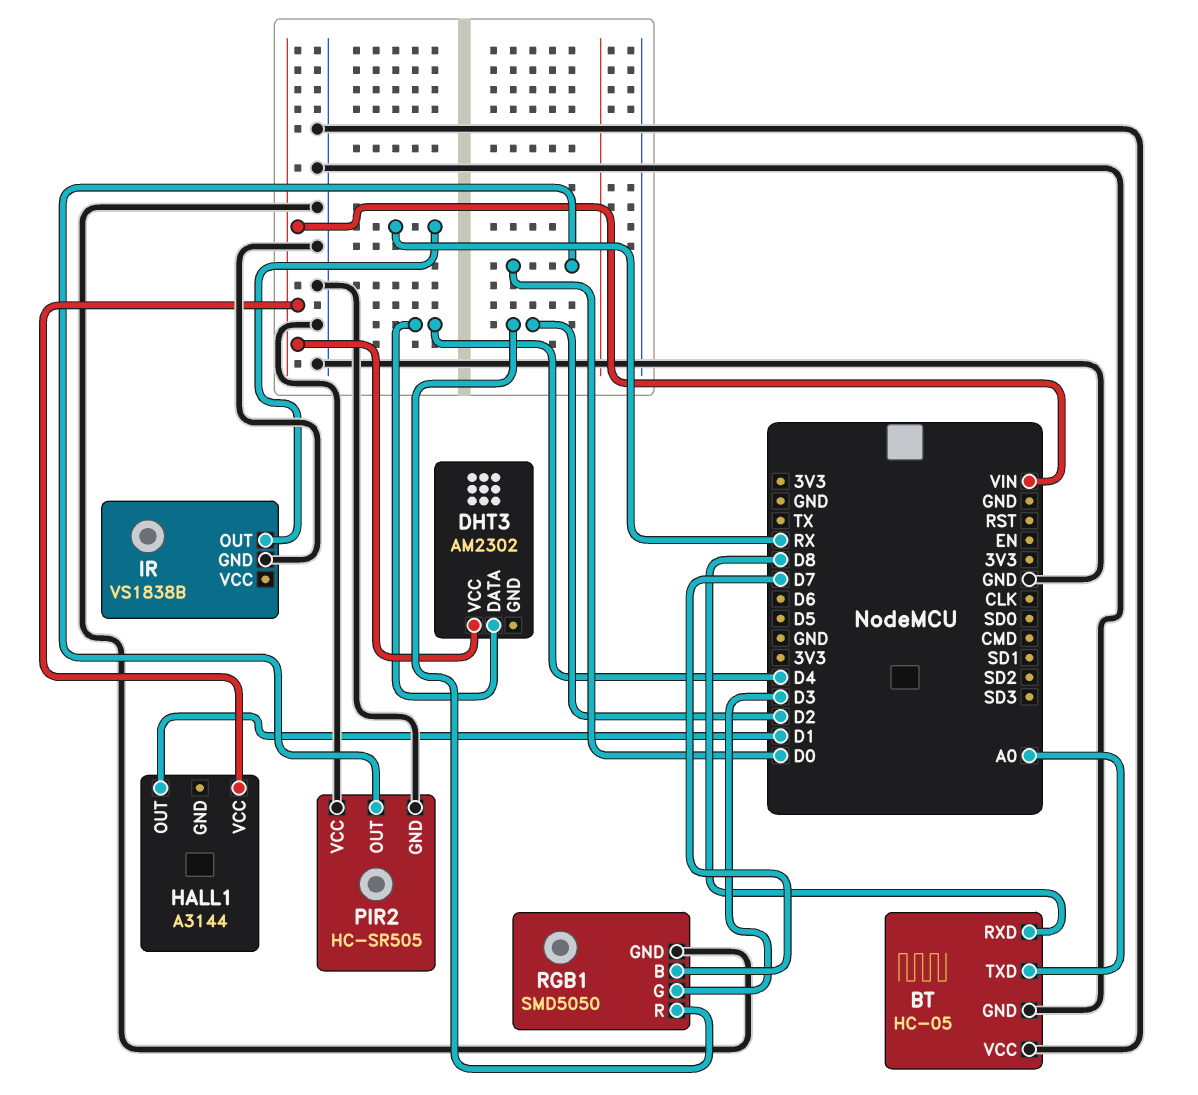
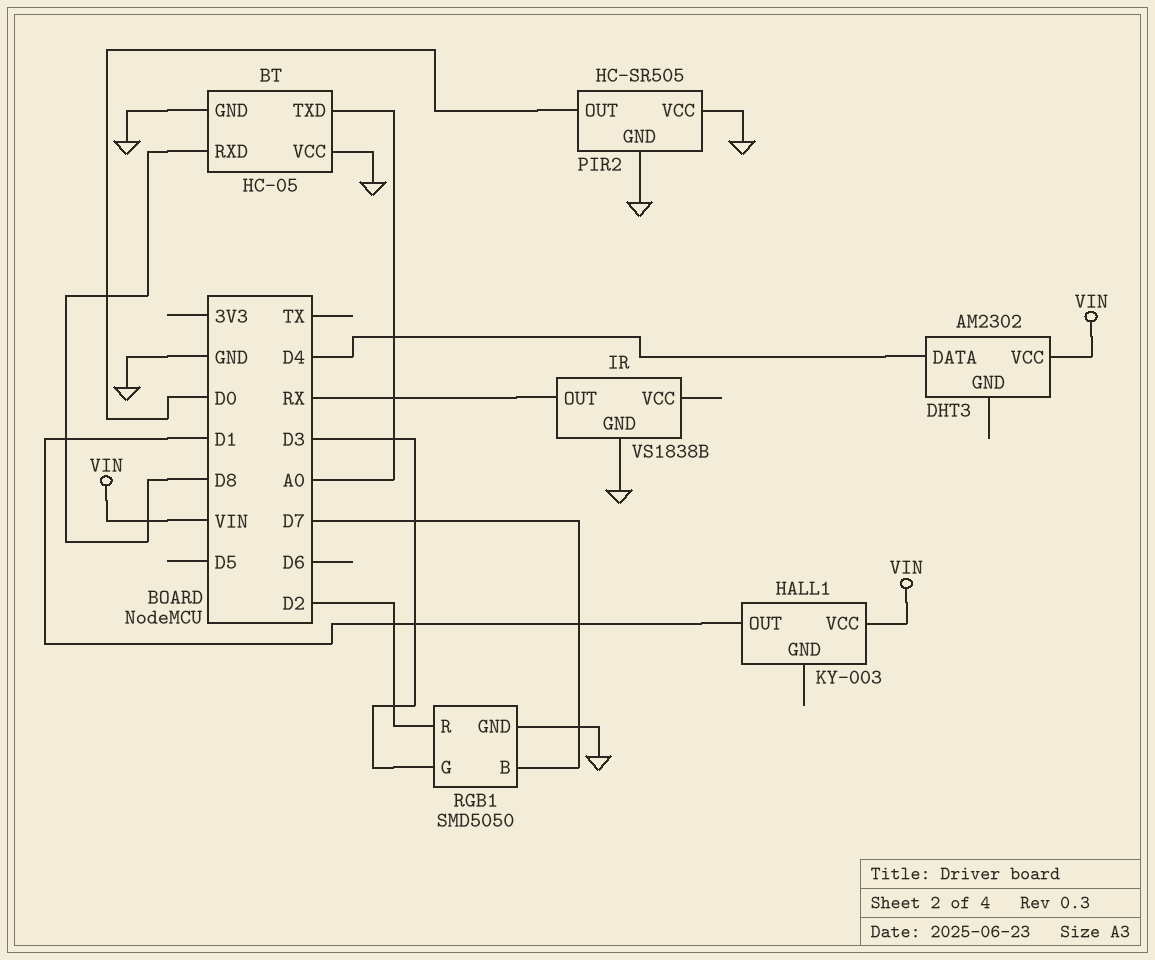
HALL1: A3144 -> KY-003

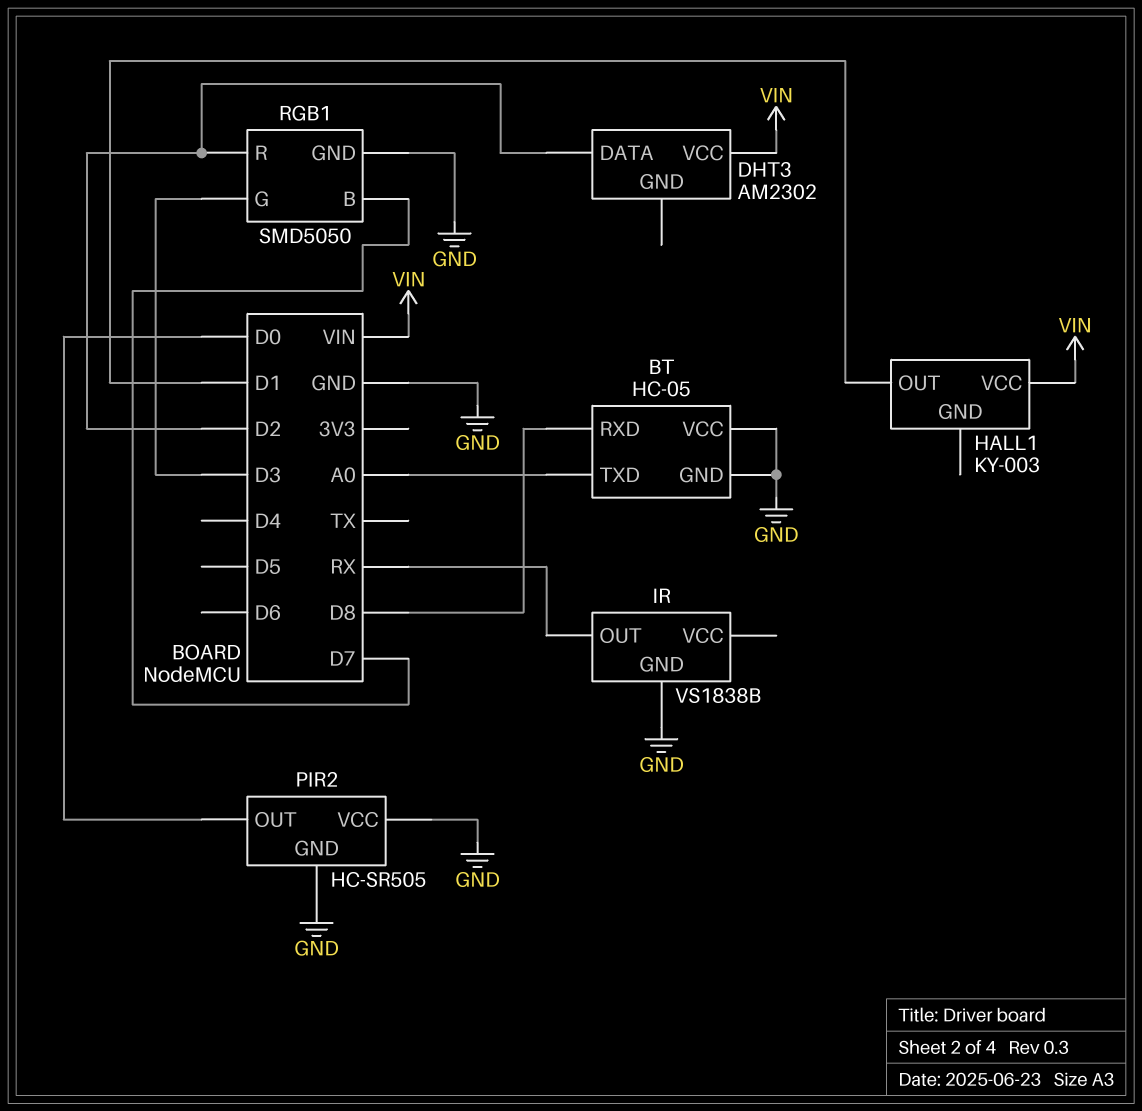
DHT3 pin DATA: D4 -> D2

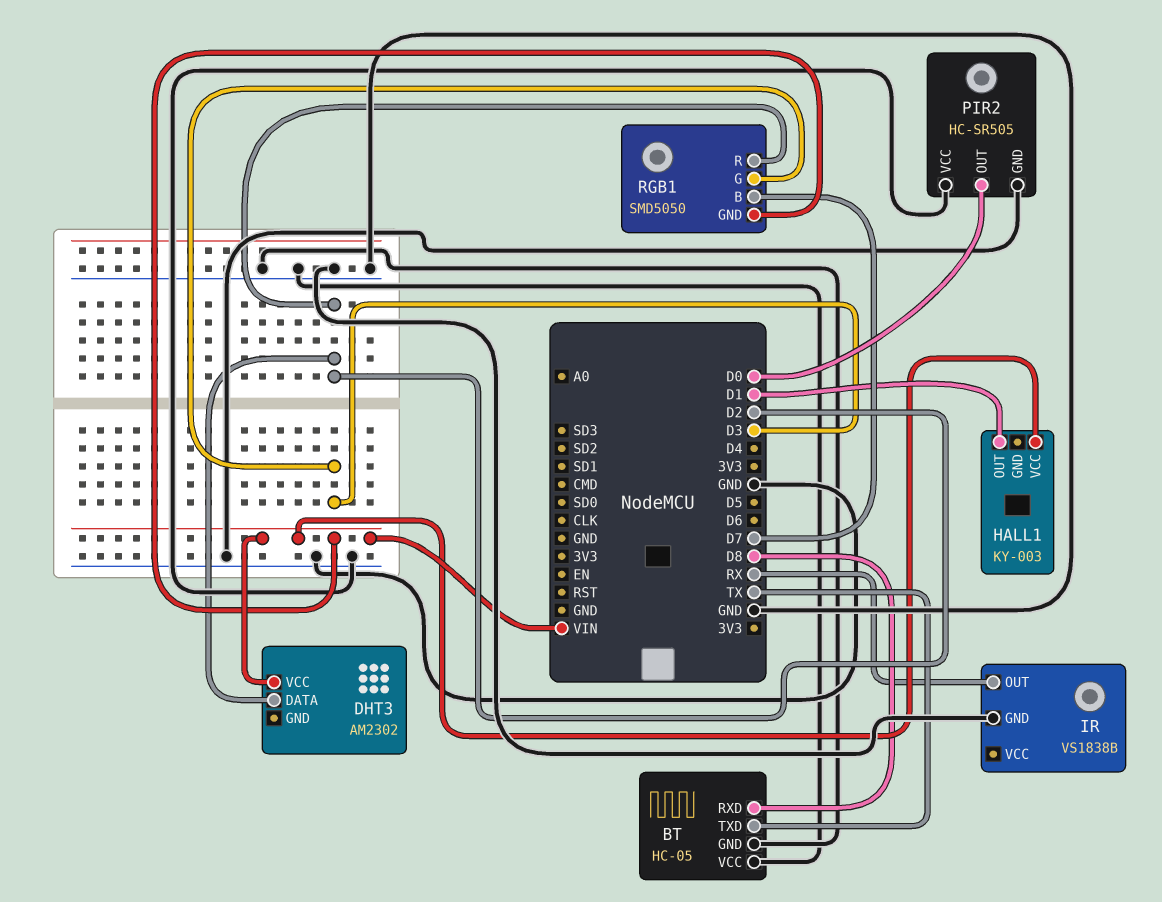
BT pin TXD: A0 -> TX
RGB1 pin GND: GND -> VIN

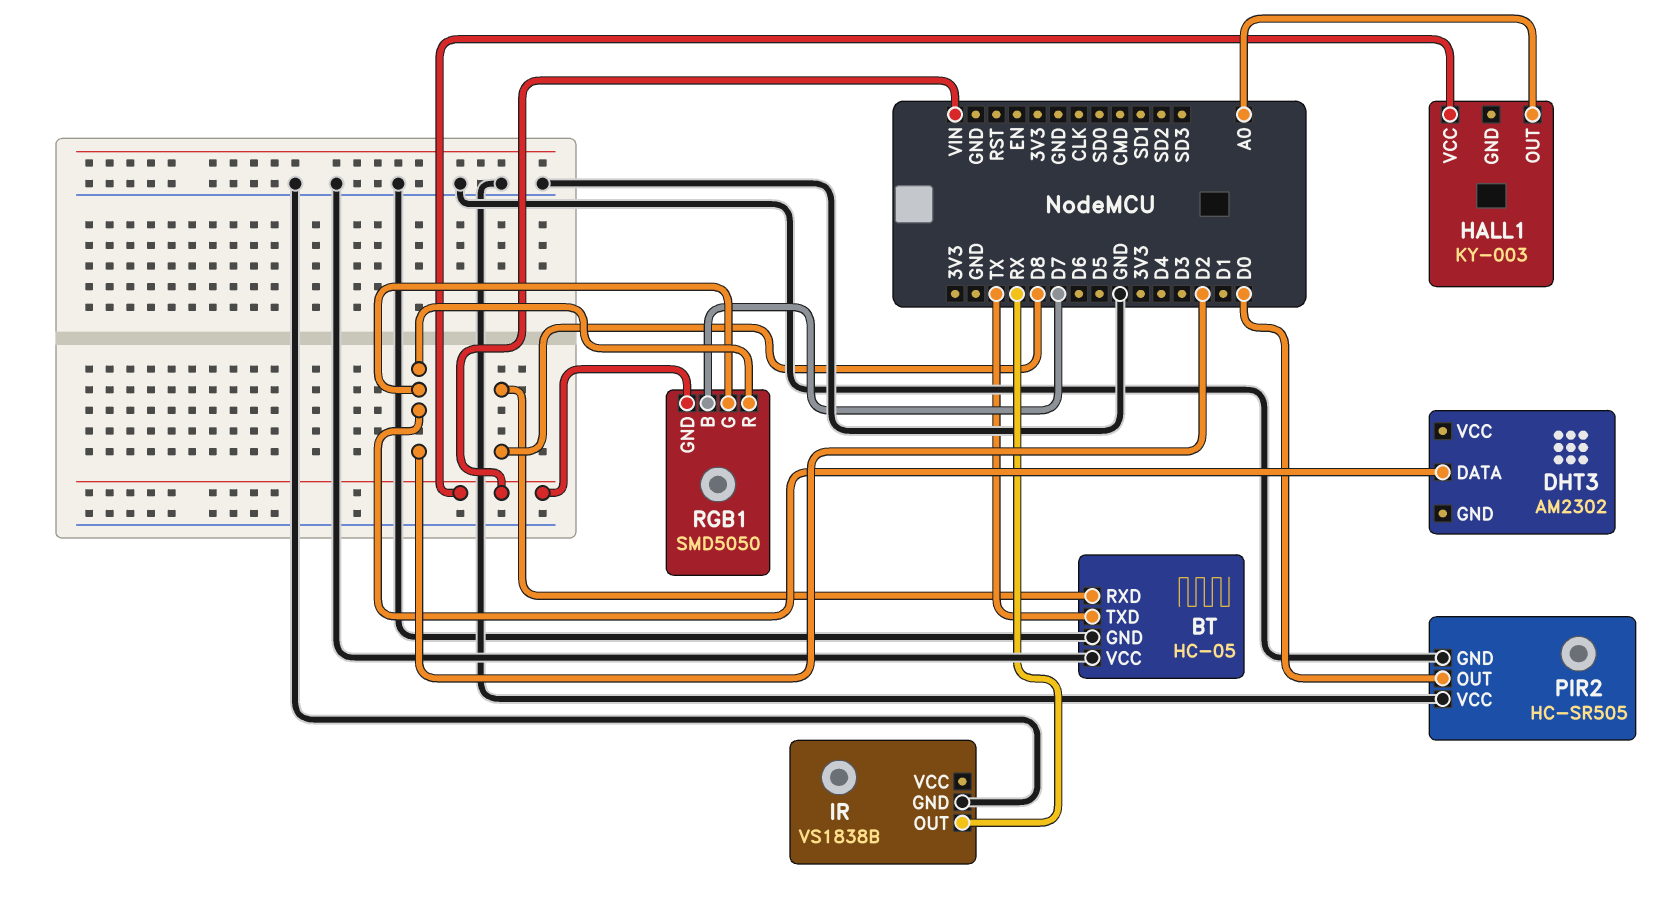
DHT3 pin VCC: VIN -> none
HALL1 pin OUT: D1 -> A0
RGB1 pin G: D3 -> D2

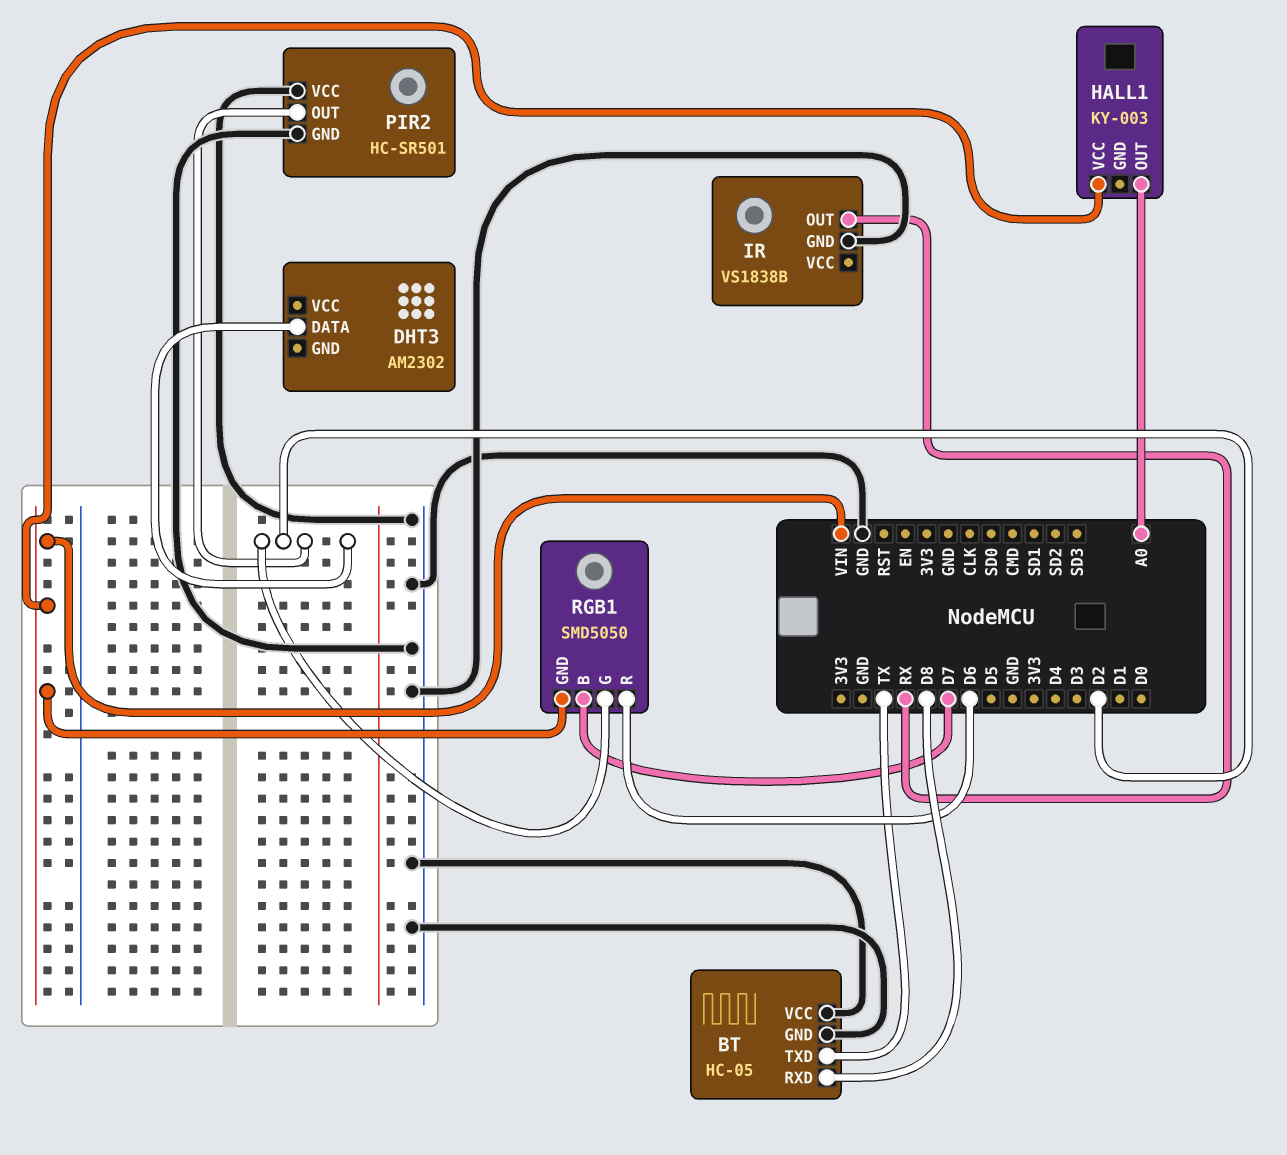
PIR2: HC-SR505 -> HC-SR501
PIR2 pin OUT: D0 -> D2
RGB1 pin R: D2 -> D6

